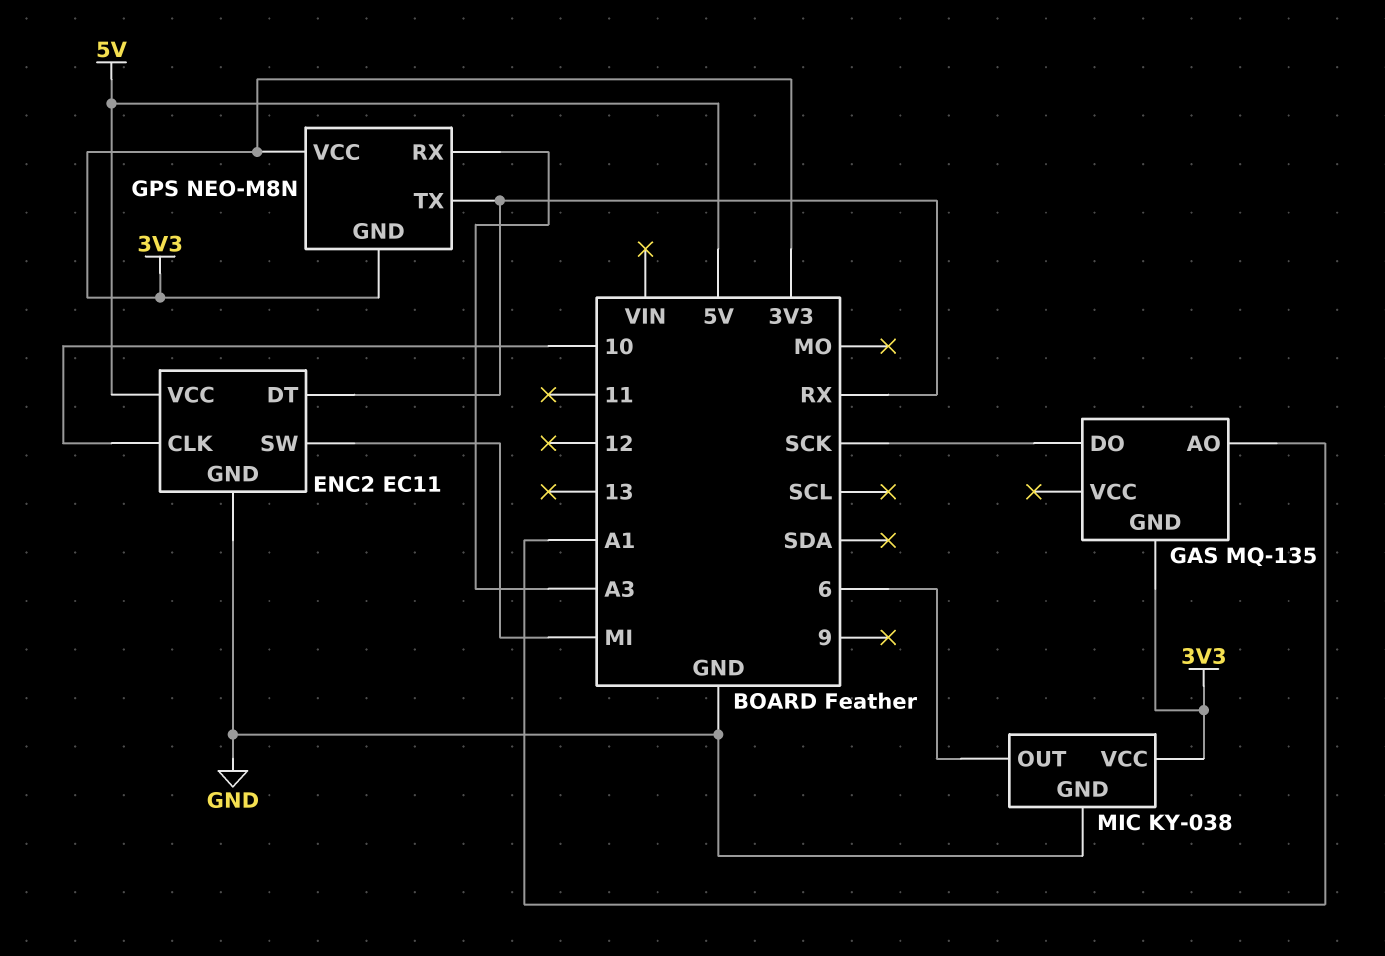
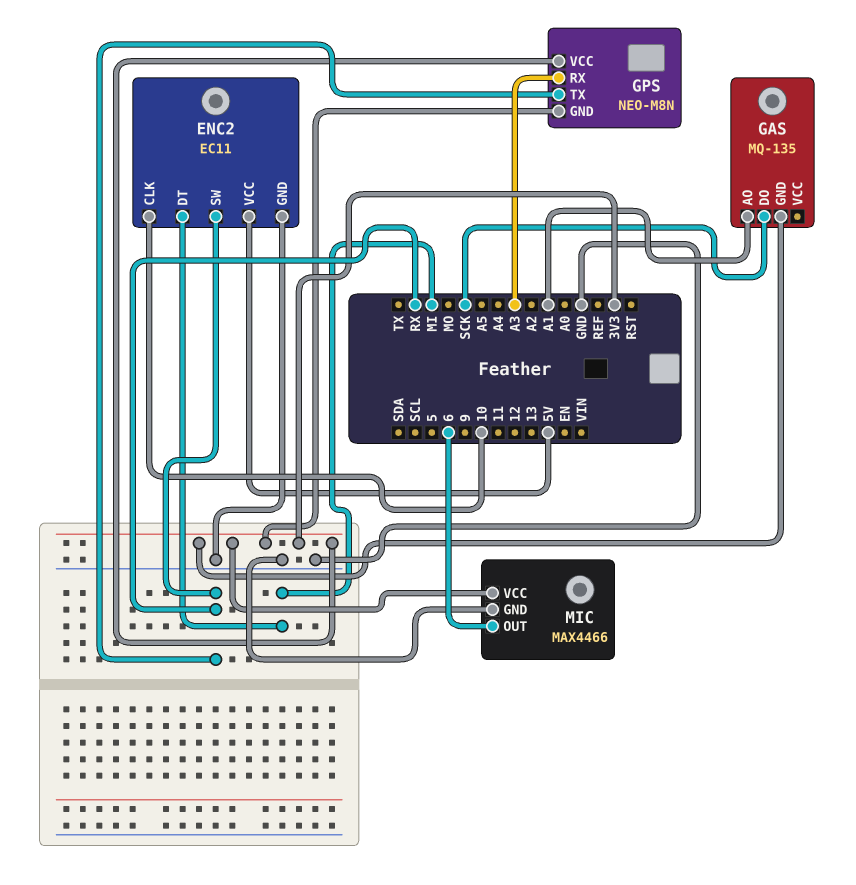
ENC2 pin DT: RX -> MI
ENC2 pin SW: MI -> RX
MIC: KY-038 -> MAX4466

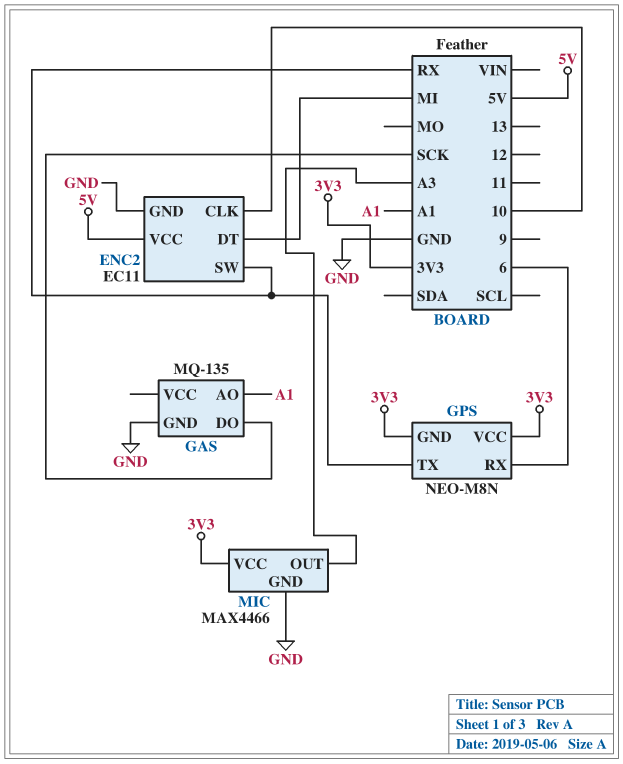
GAS pin GND: 3V3 -> GND
GPS pin RX: A3 -> 6
MIC pin OUT: 6 -> A3

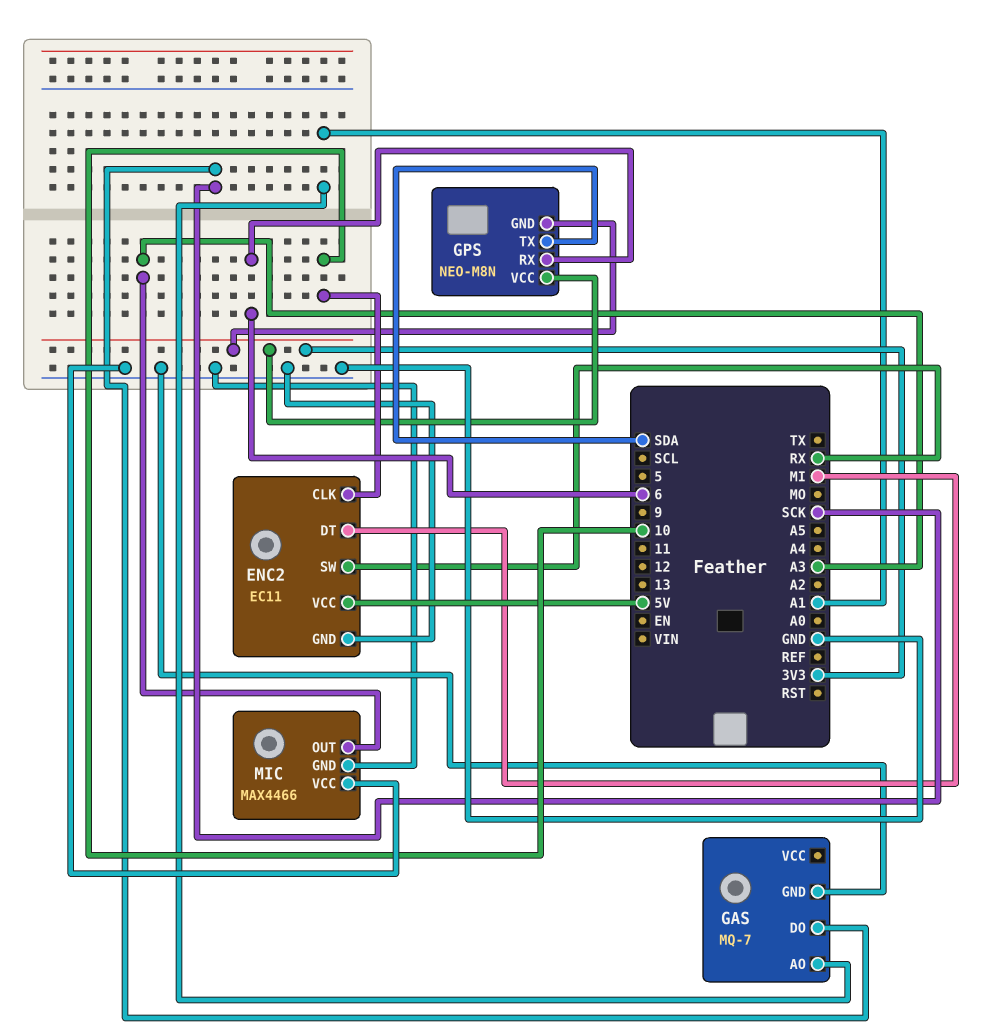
GAS: MQ-135 -> MQ-7
GPS pin TX: RX -> SDA
MIC pin VCC: 3V3 -> GND

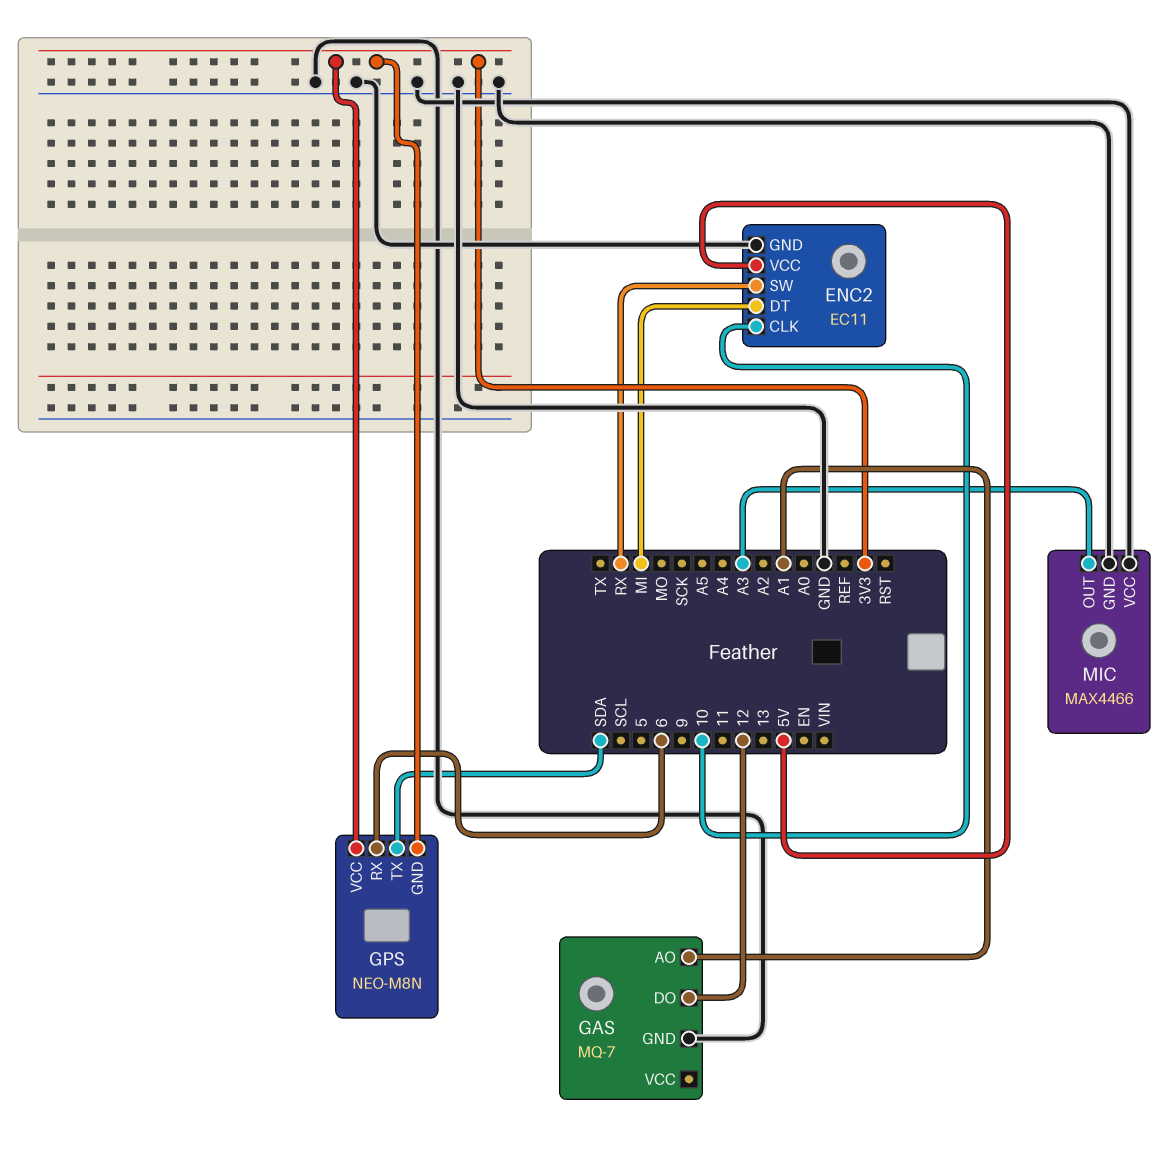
GAS pin DO: SCK -> 12

